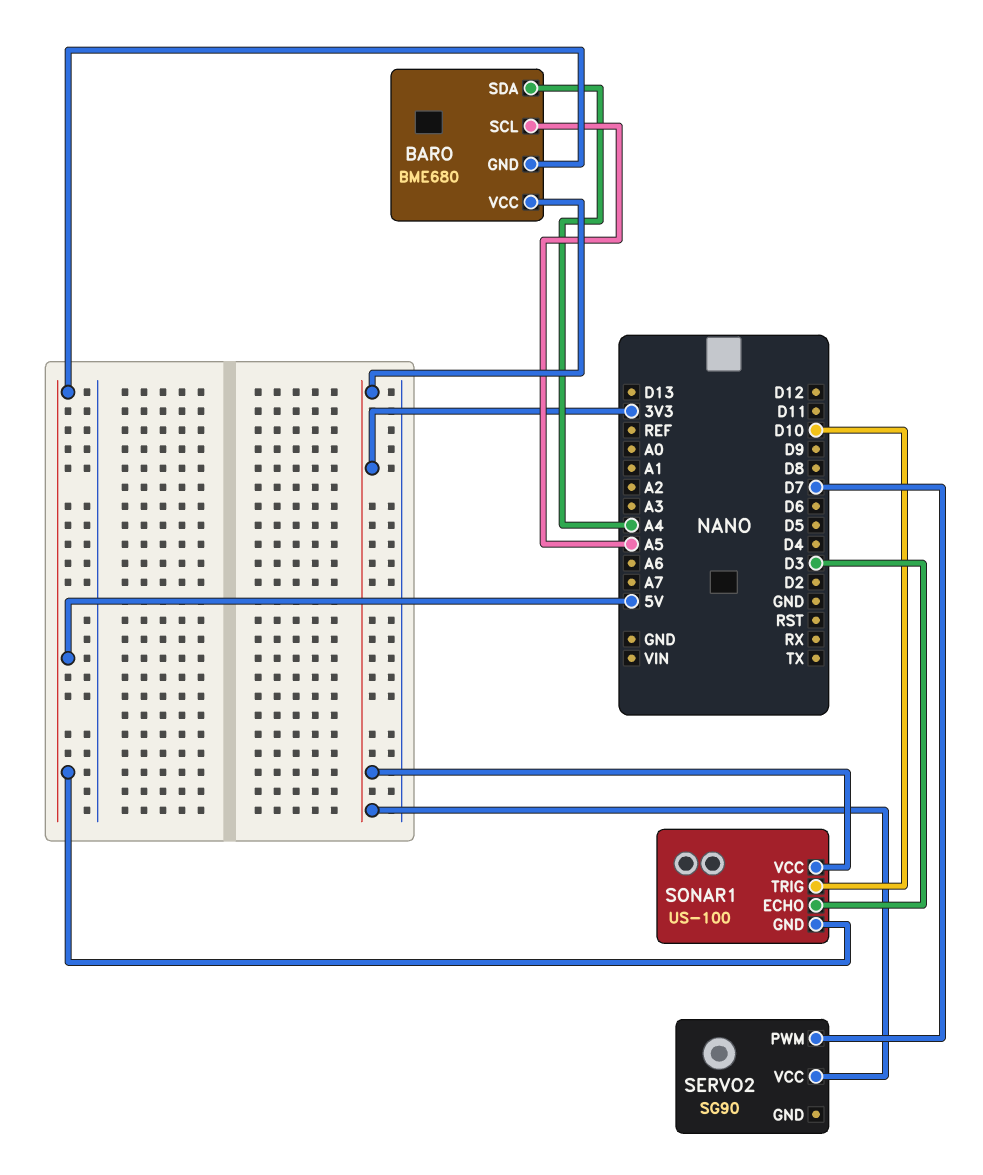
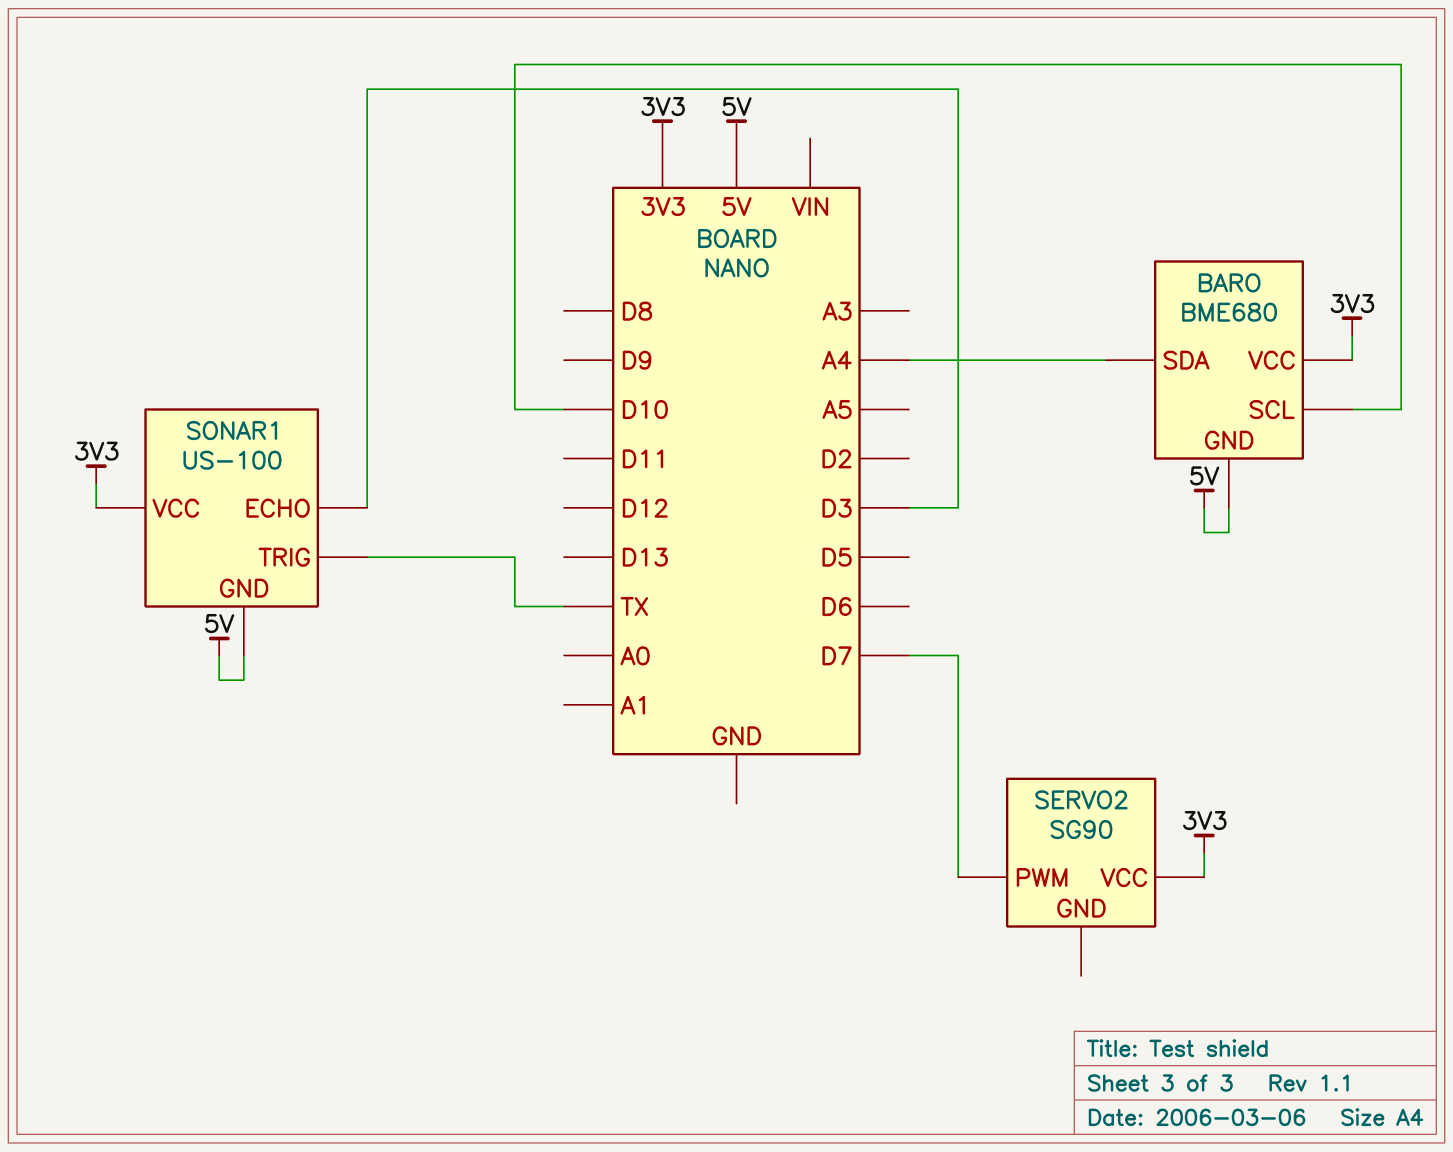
BARO pin SCL: A5 -> D10
SONAR1 pin TRIG: D10 -> TX

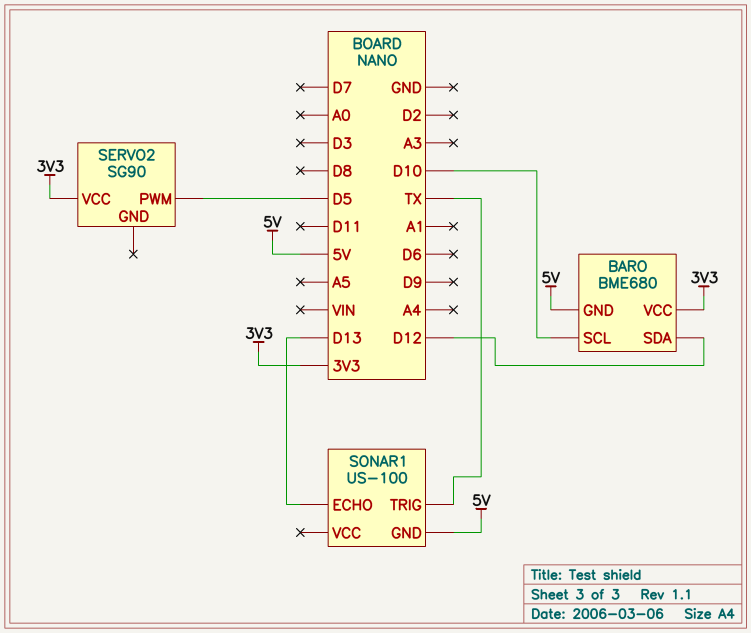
BARO pin SDA: A4 -> D12
SERVO2 pin PWM: D7 -> D5
SONAR1 pin ECHO: D3 -> D13
SONAR1 pin VCC: 3V3 -> none

